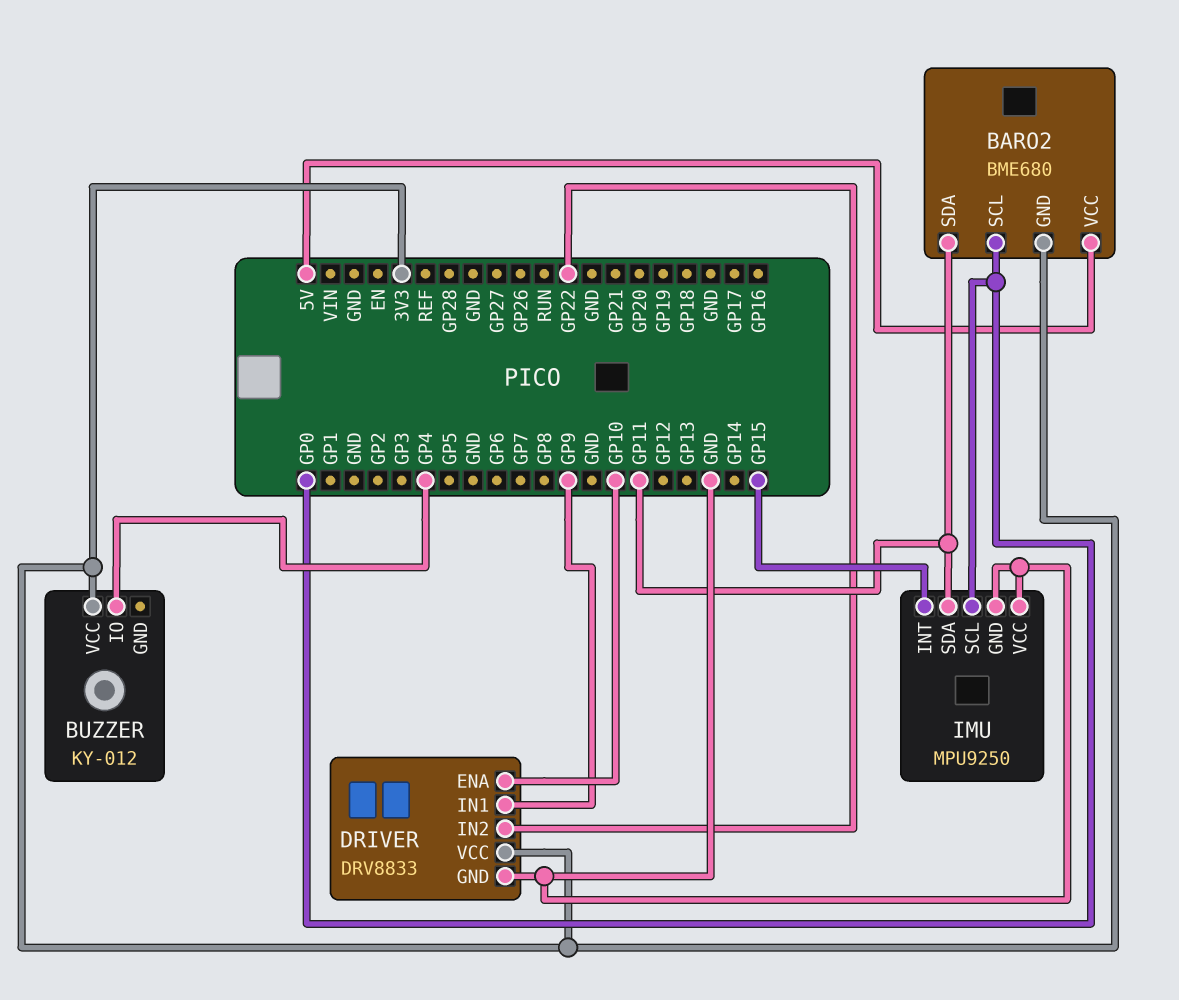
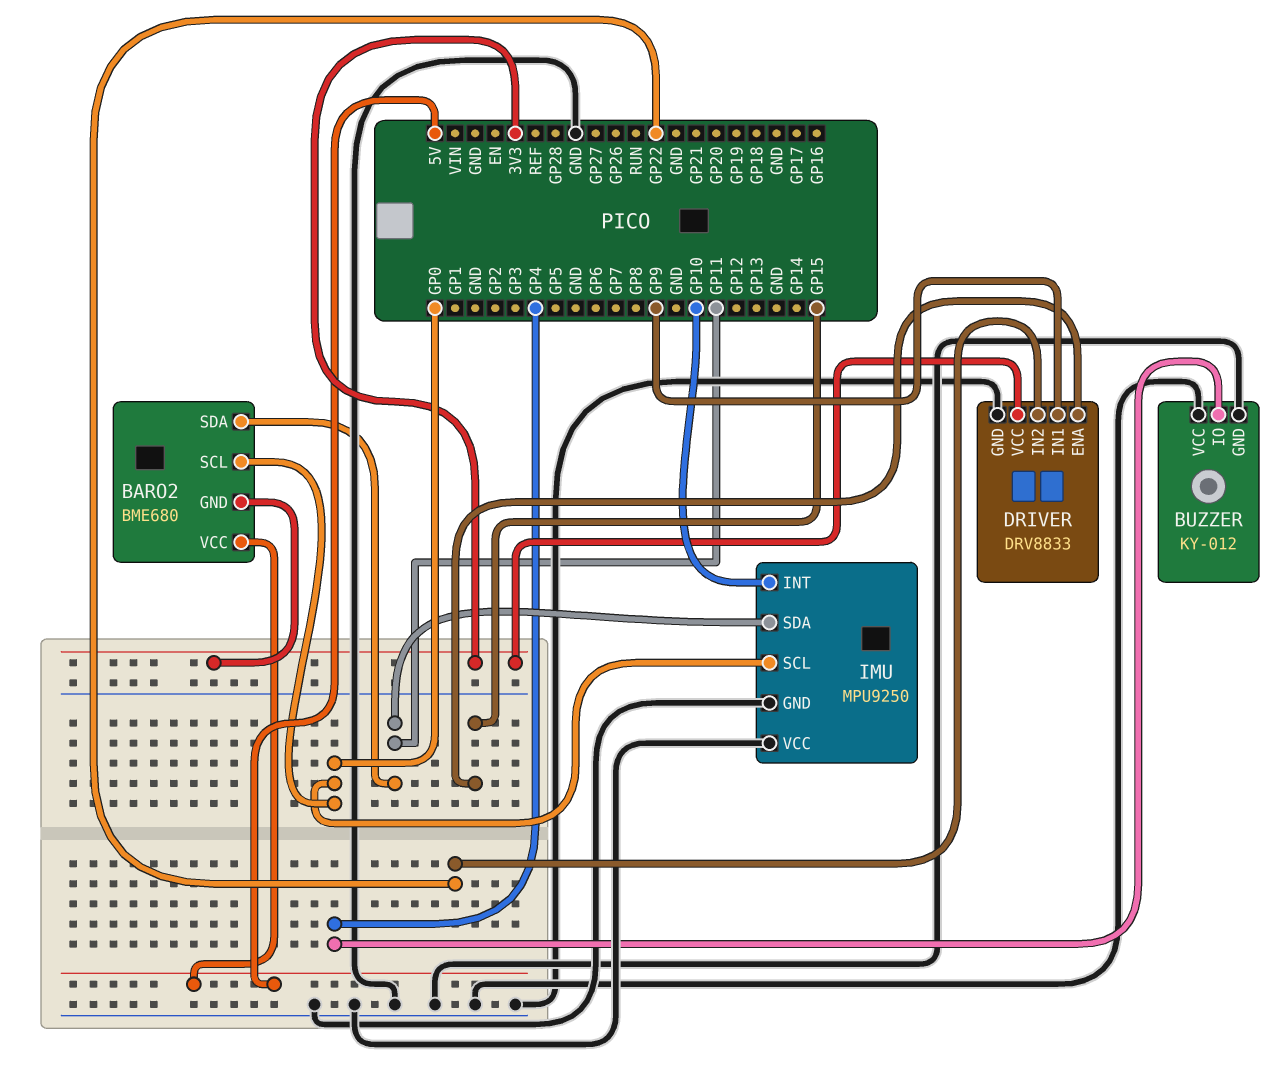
BUZZER pin GND: none -> GND
BUZZER pin VCC: 3V3 -> GND
DRIVER pin ENA: GP10 -> GP15
IMU pin INT: GP15 -> GP10

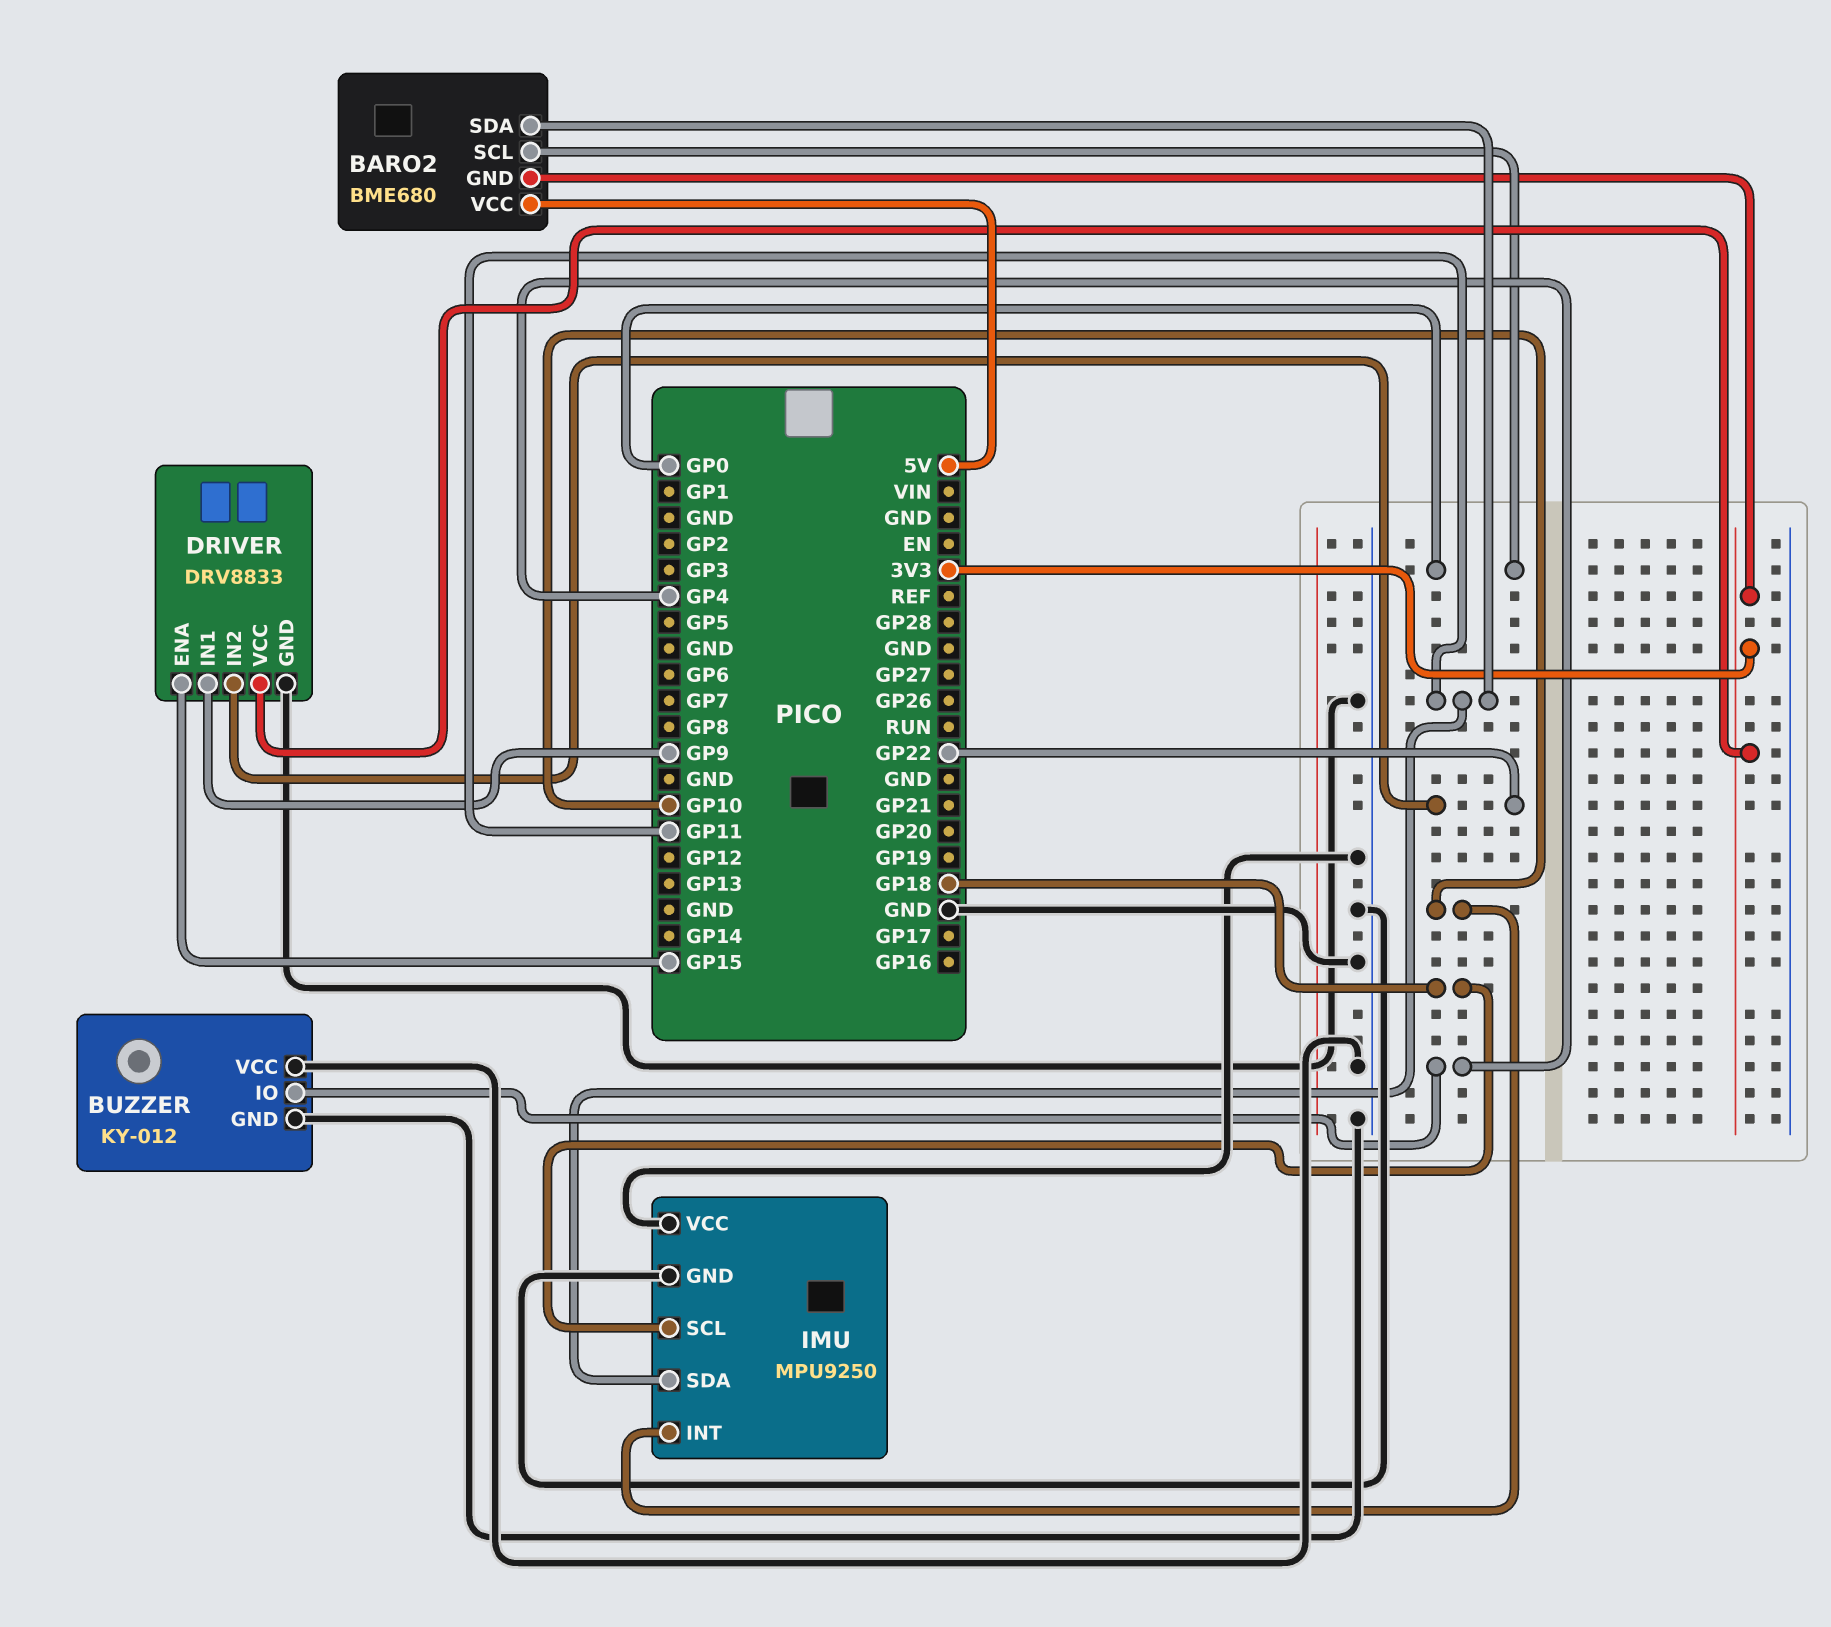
IMU pin SCL: GP0 -> GP18

